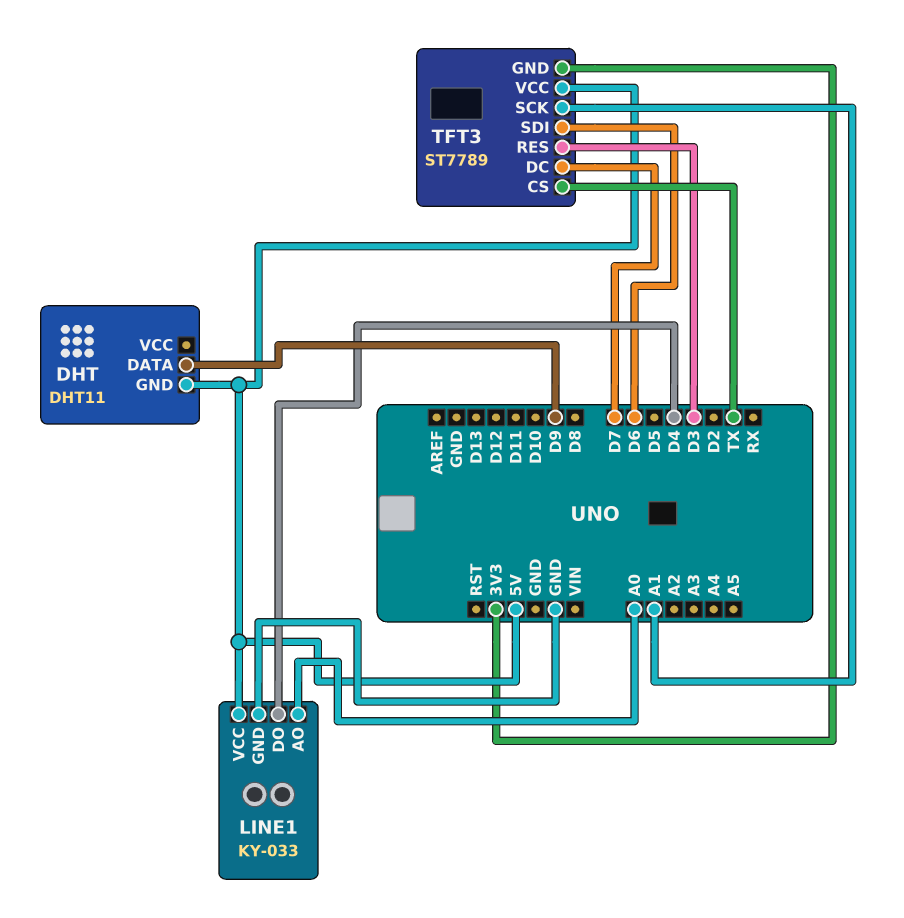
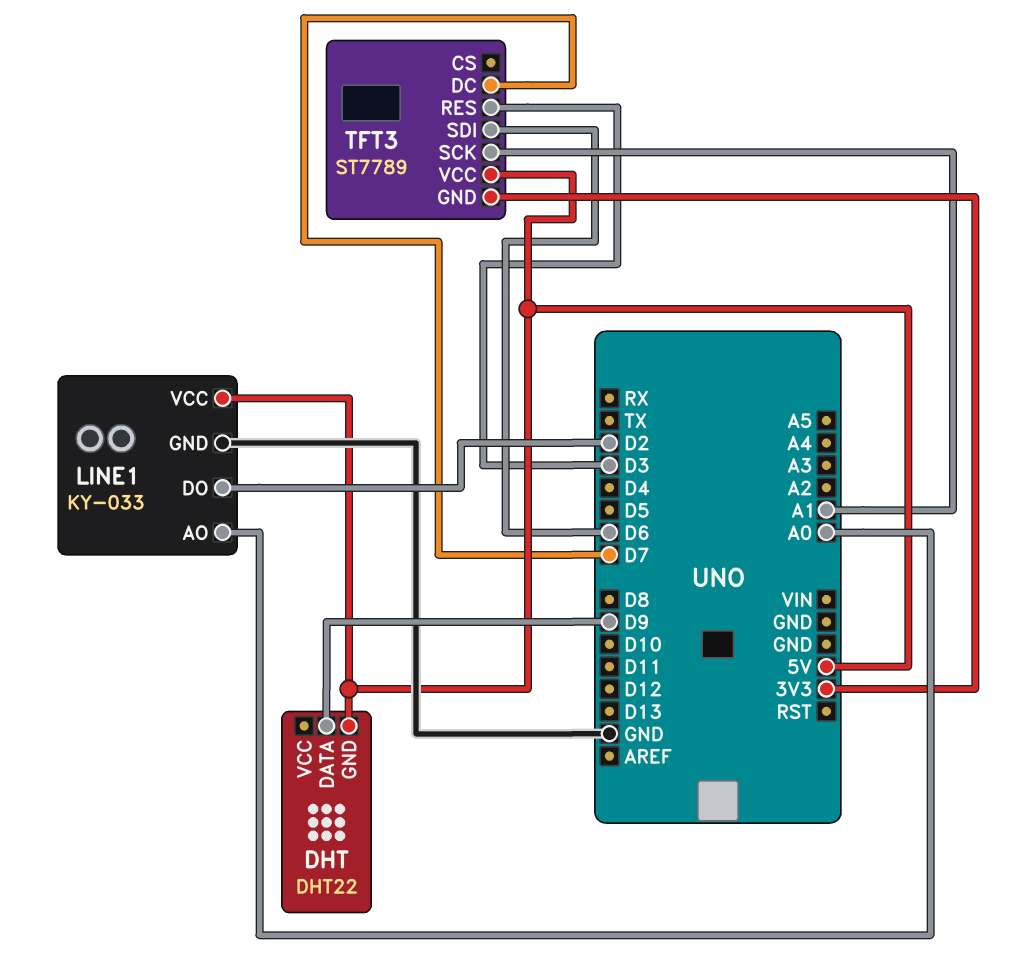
DHT: DHT11 -> DHT22
LINE1 pin DO: D4 -> D2
TFT3 pin CS: TX -> none

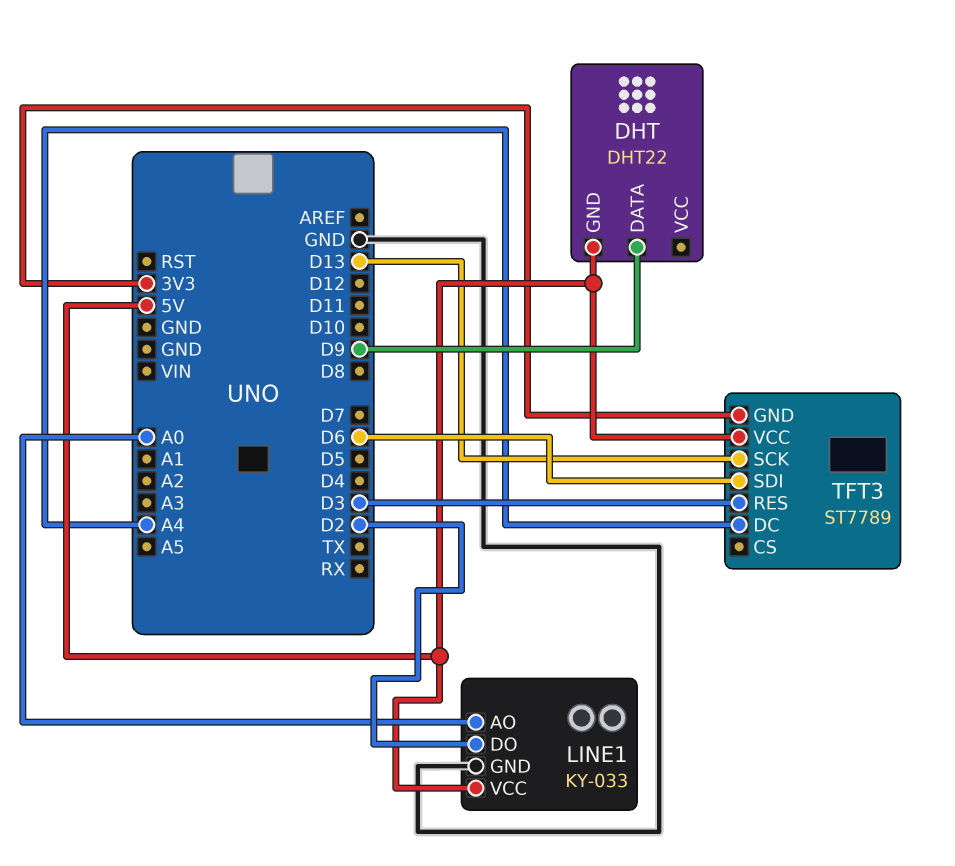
TFT3 pin DC: D7 -> A4
TFT3 pin SCK: A1 -> D13

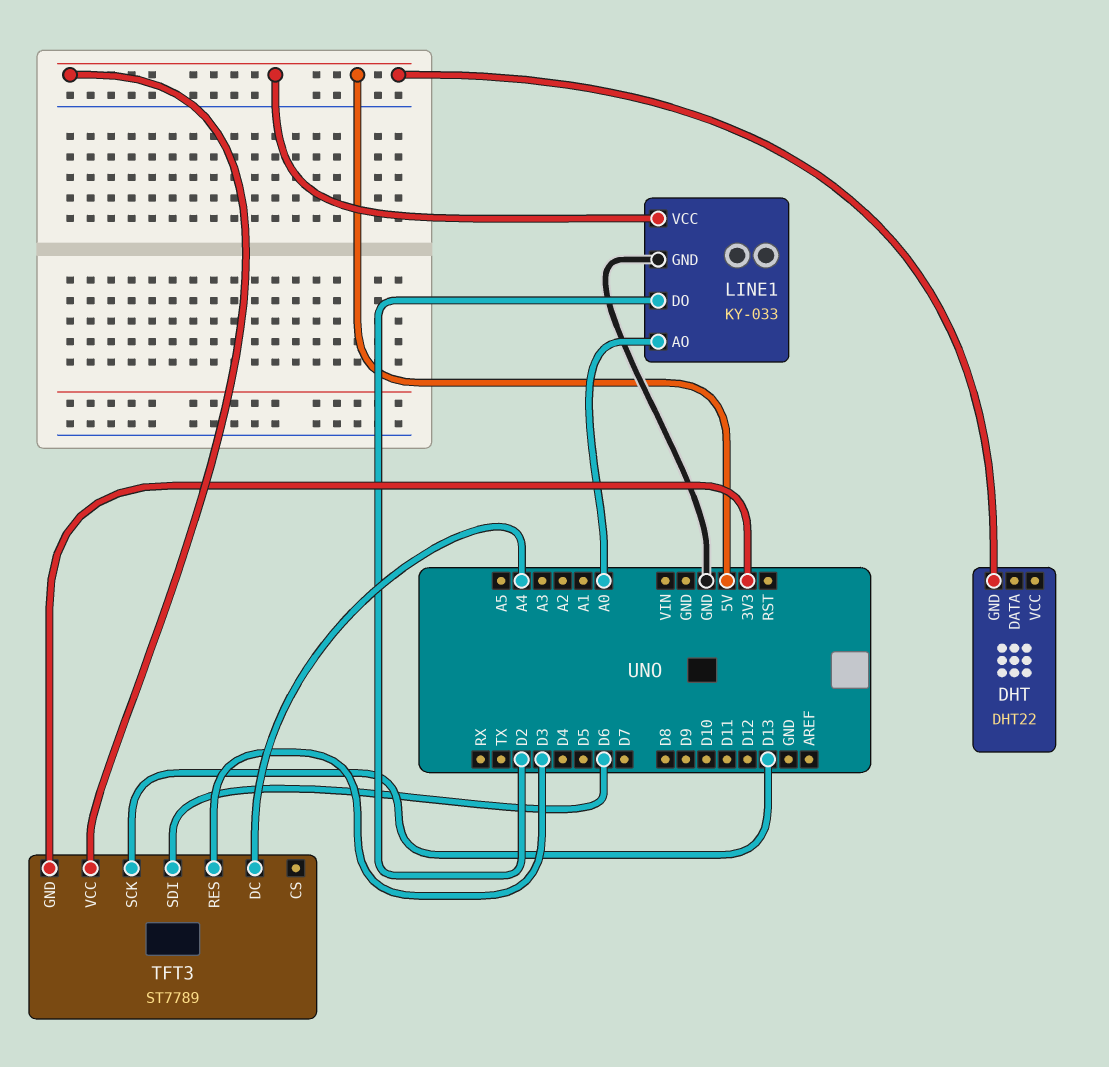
DHT pin DATA: D9 -> none

